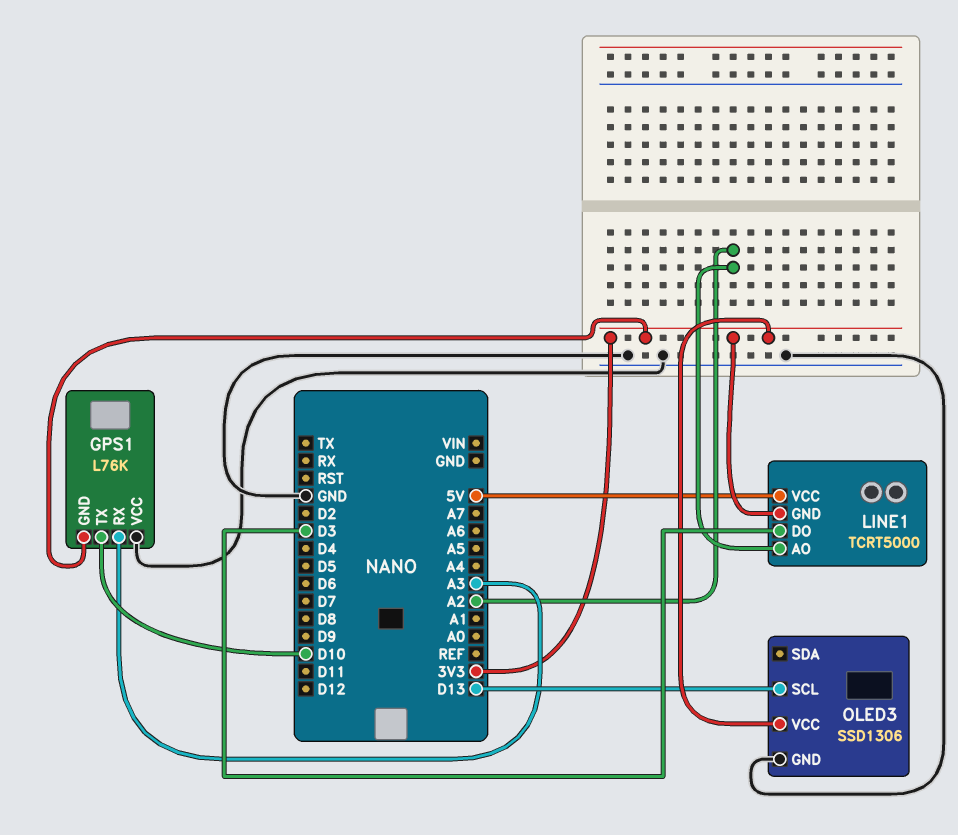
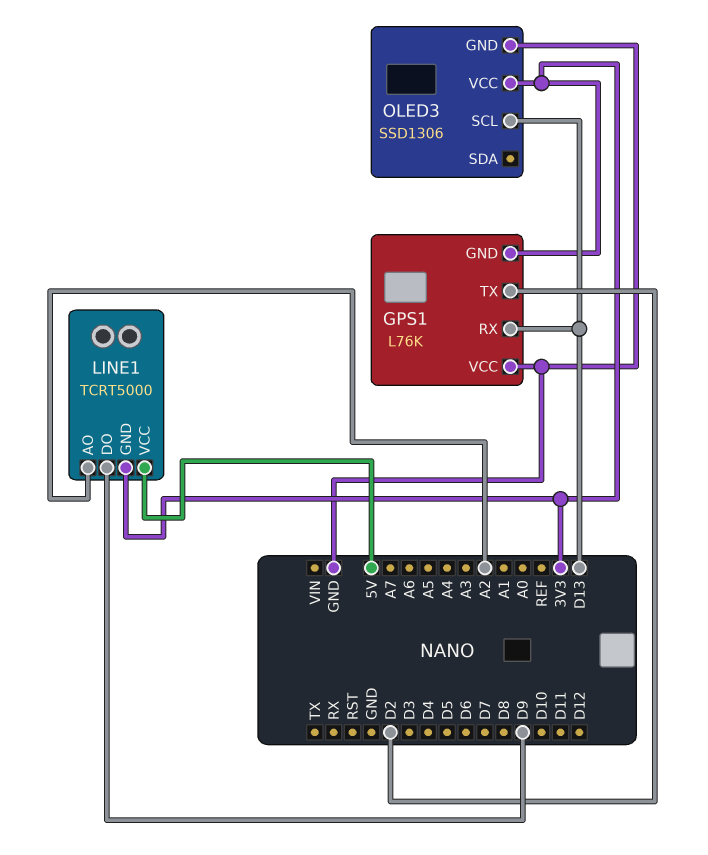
GPS1 pin RX: A3 -> D13
GPS1 pin TX: D10 -> D2
LINE1 pin DO: D3 -> D9

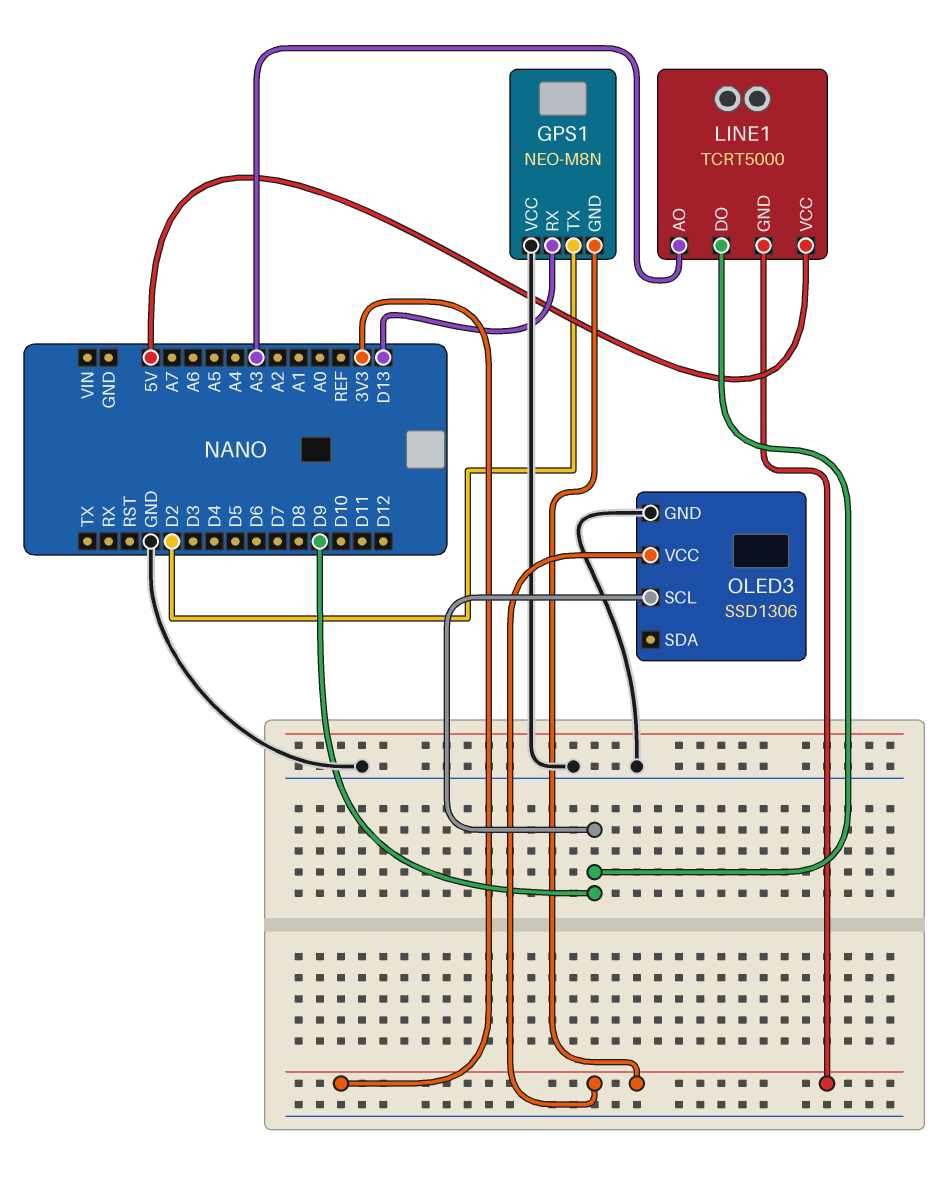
GPS1: L76K -> NEO-M8N
LINE1 pin AO: A2 -> A3
OLED3 pin SCL: D13 -> D9

